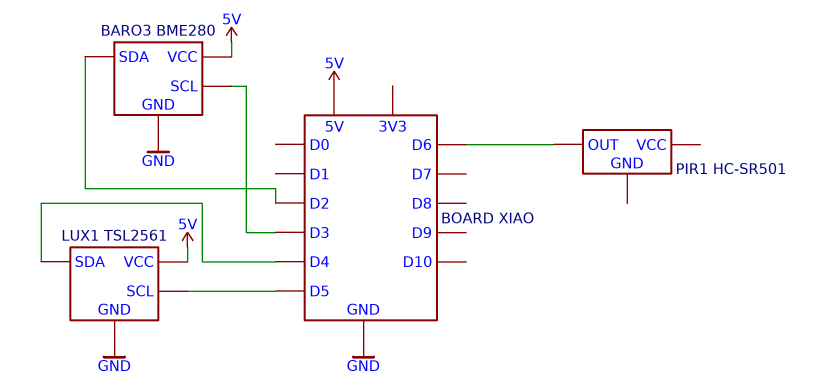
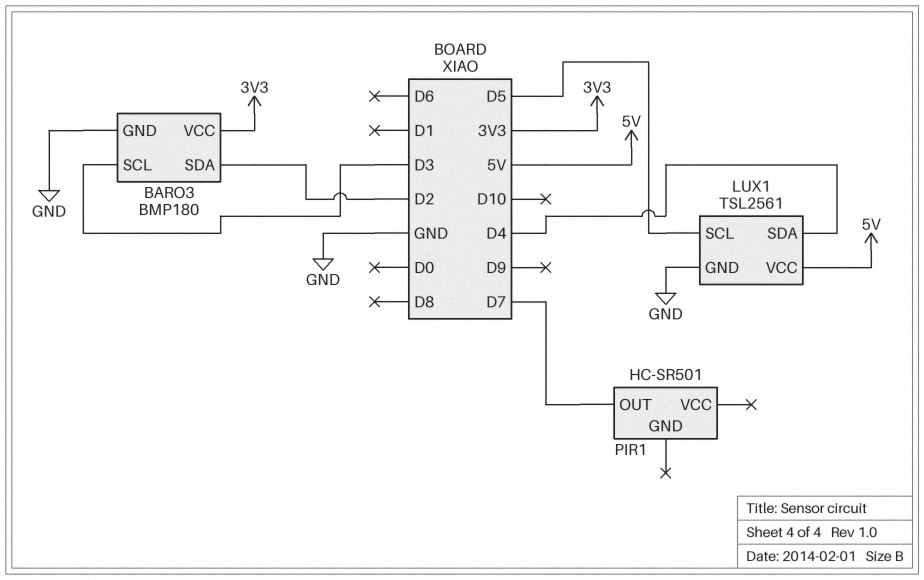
BARO3: BME280 -> BMP180
BARO3 pin VCC: 5V -> 3V3
PIR1 pin OUT: D6 -> D7

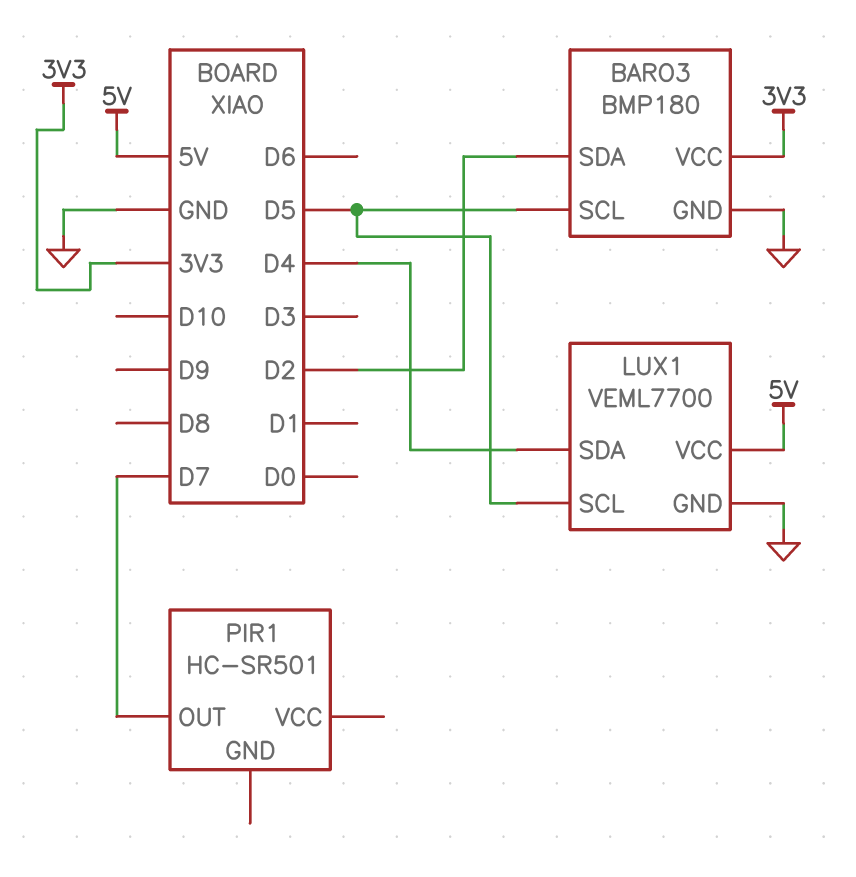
BARO3 pin SCL: D3 -> D5
LUX1: TSL2561 -> VEML7700

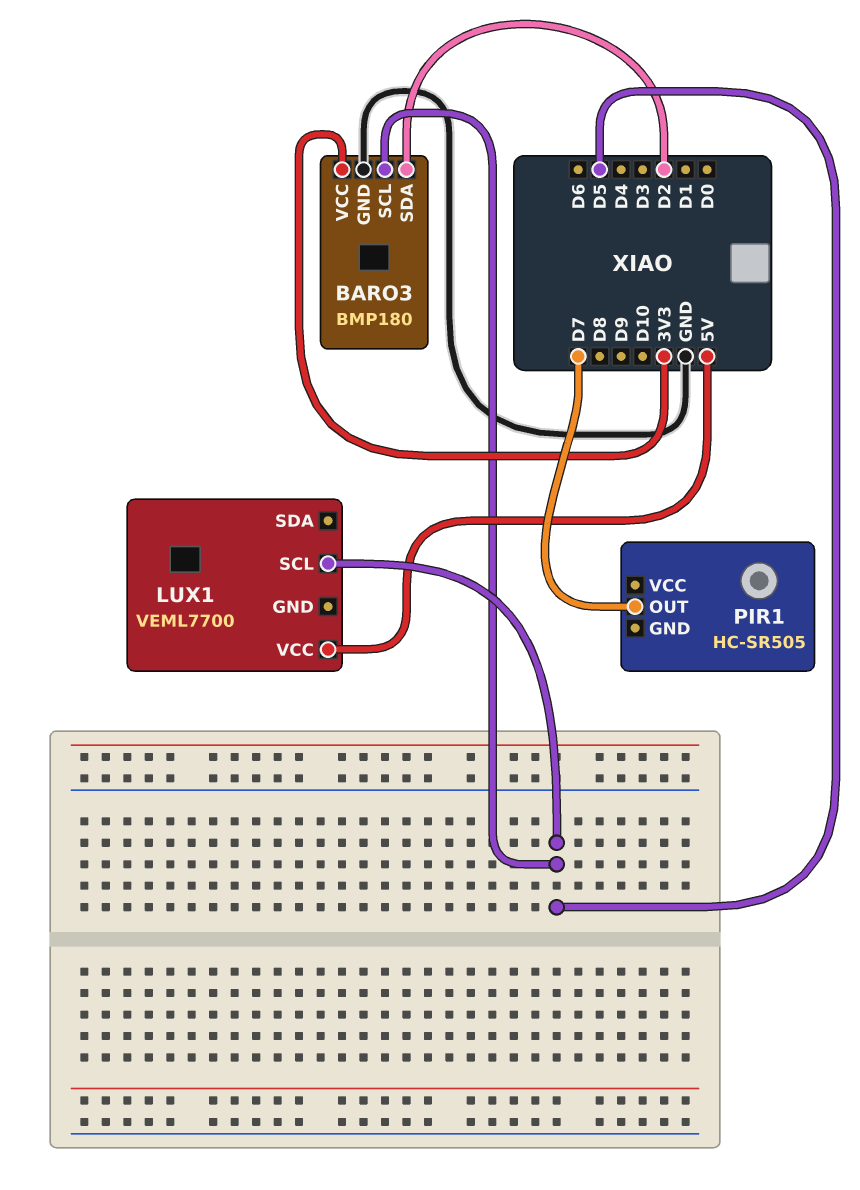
LUX1 pin GND: GND -> none
LUX1 pin SDA: D4 -> none
PIR1: HC-SR501 -> HC-SR505

